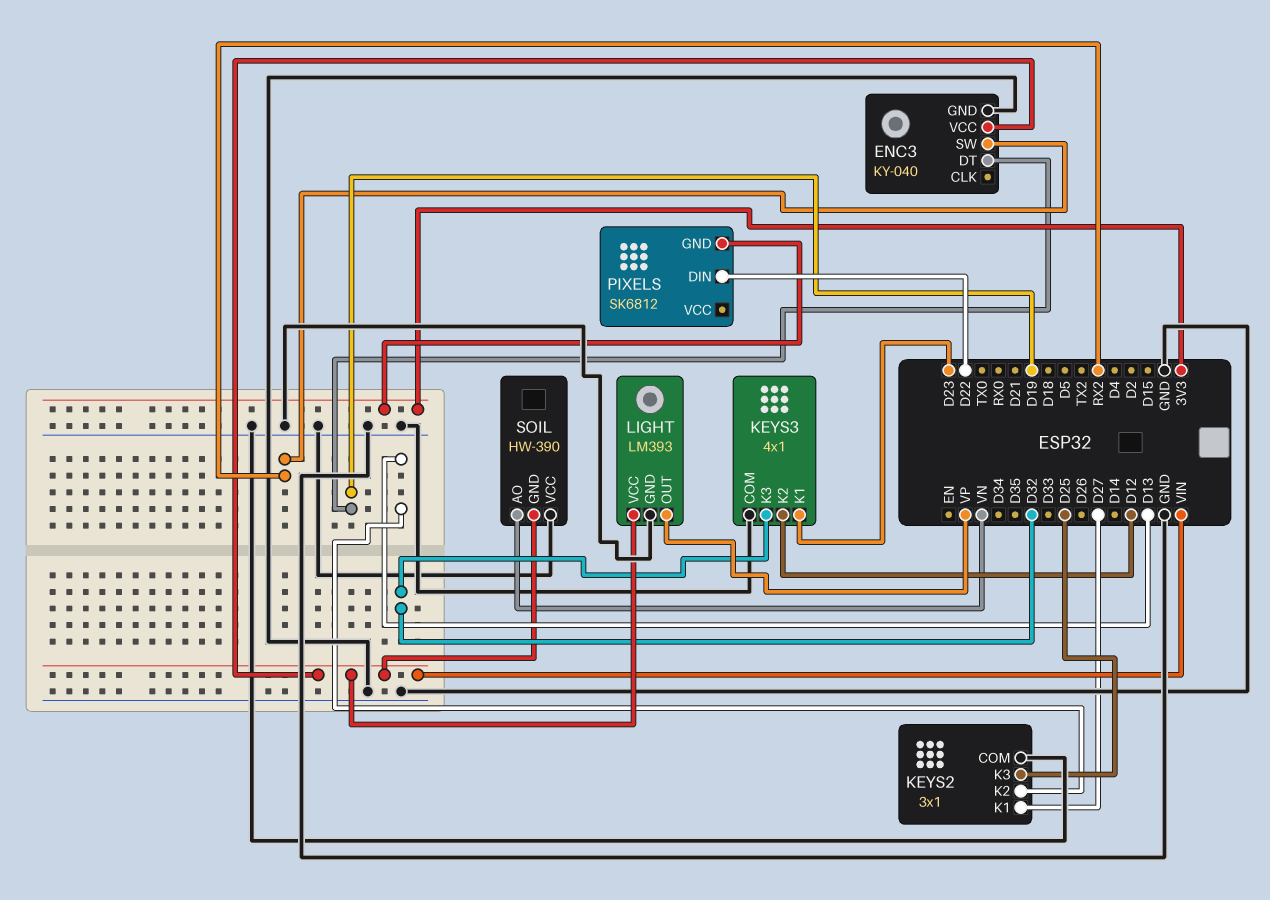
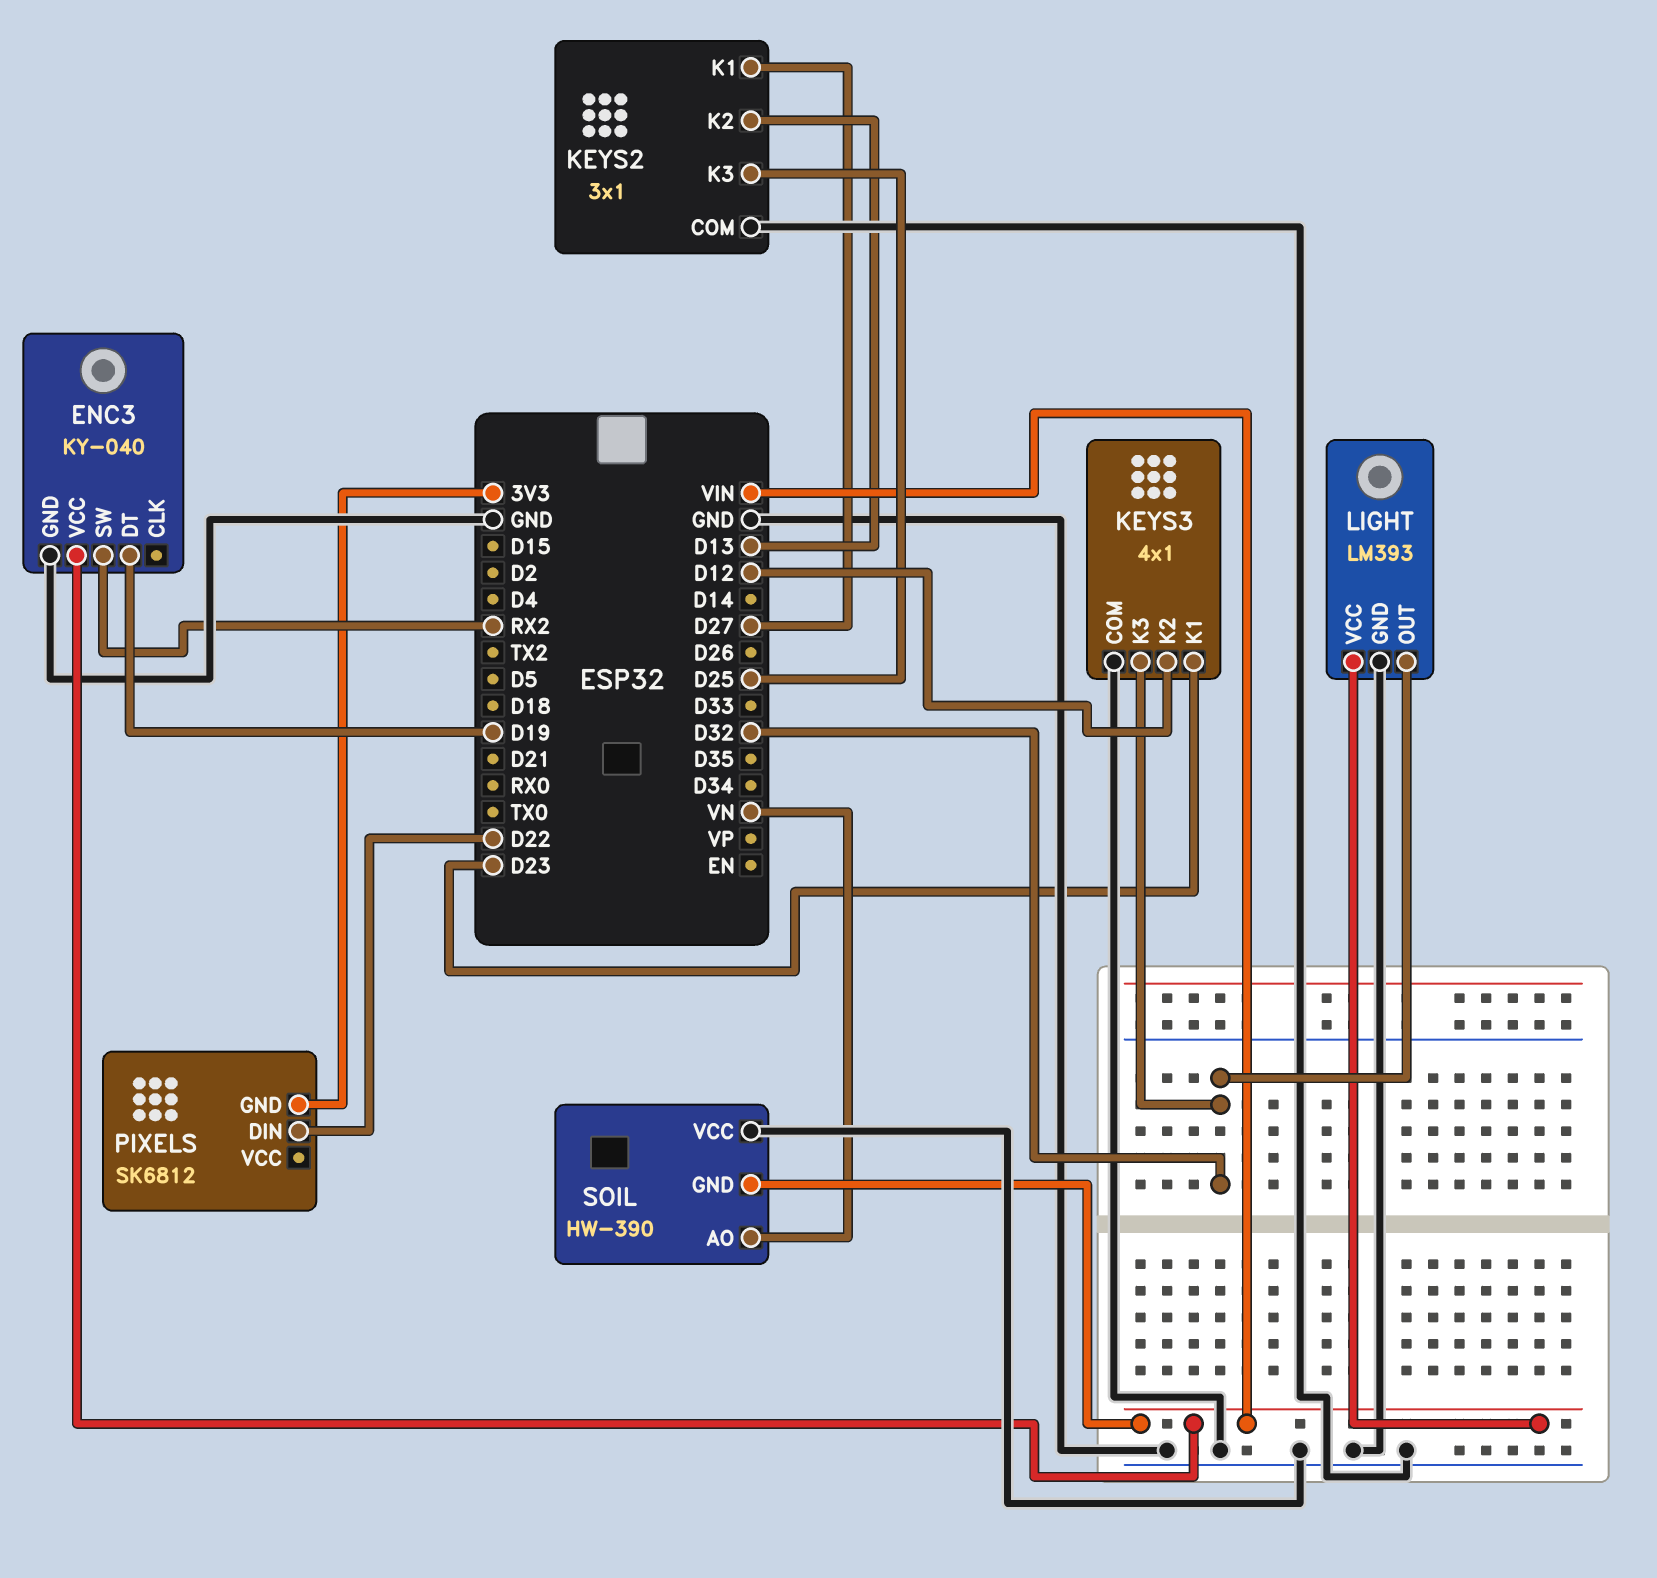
LIGHT pin OUT: VP -> D32

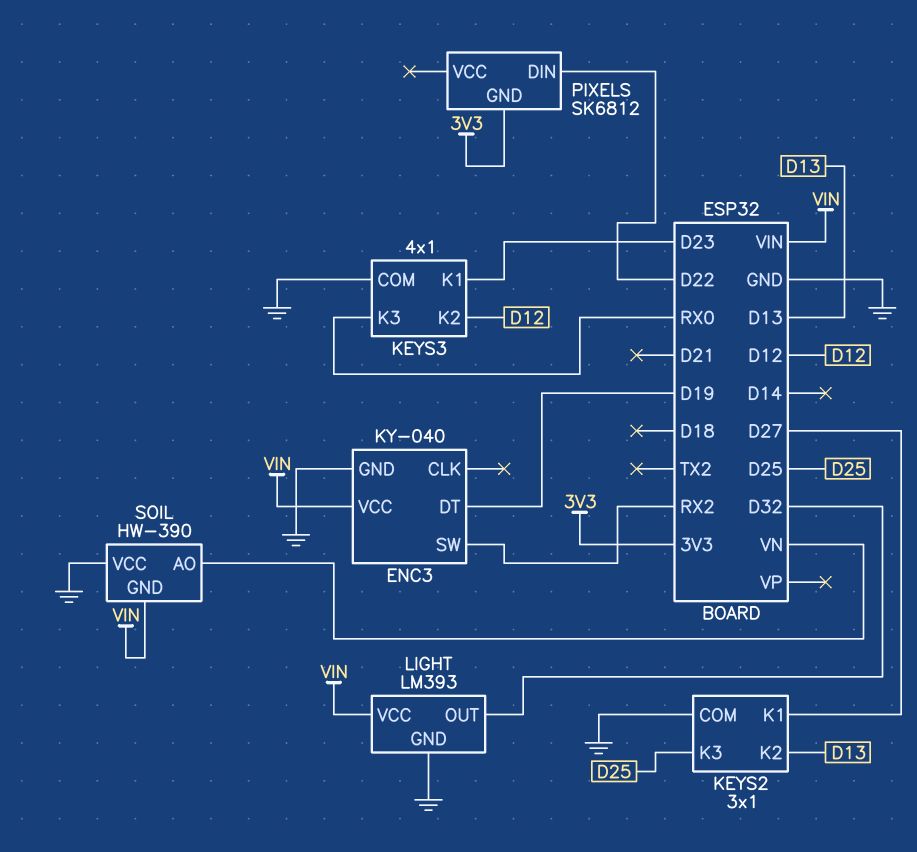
KEYS3 pin K3: D32 -> RX0

